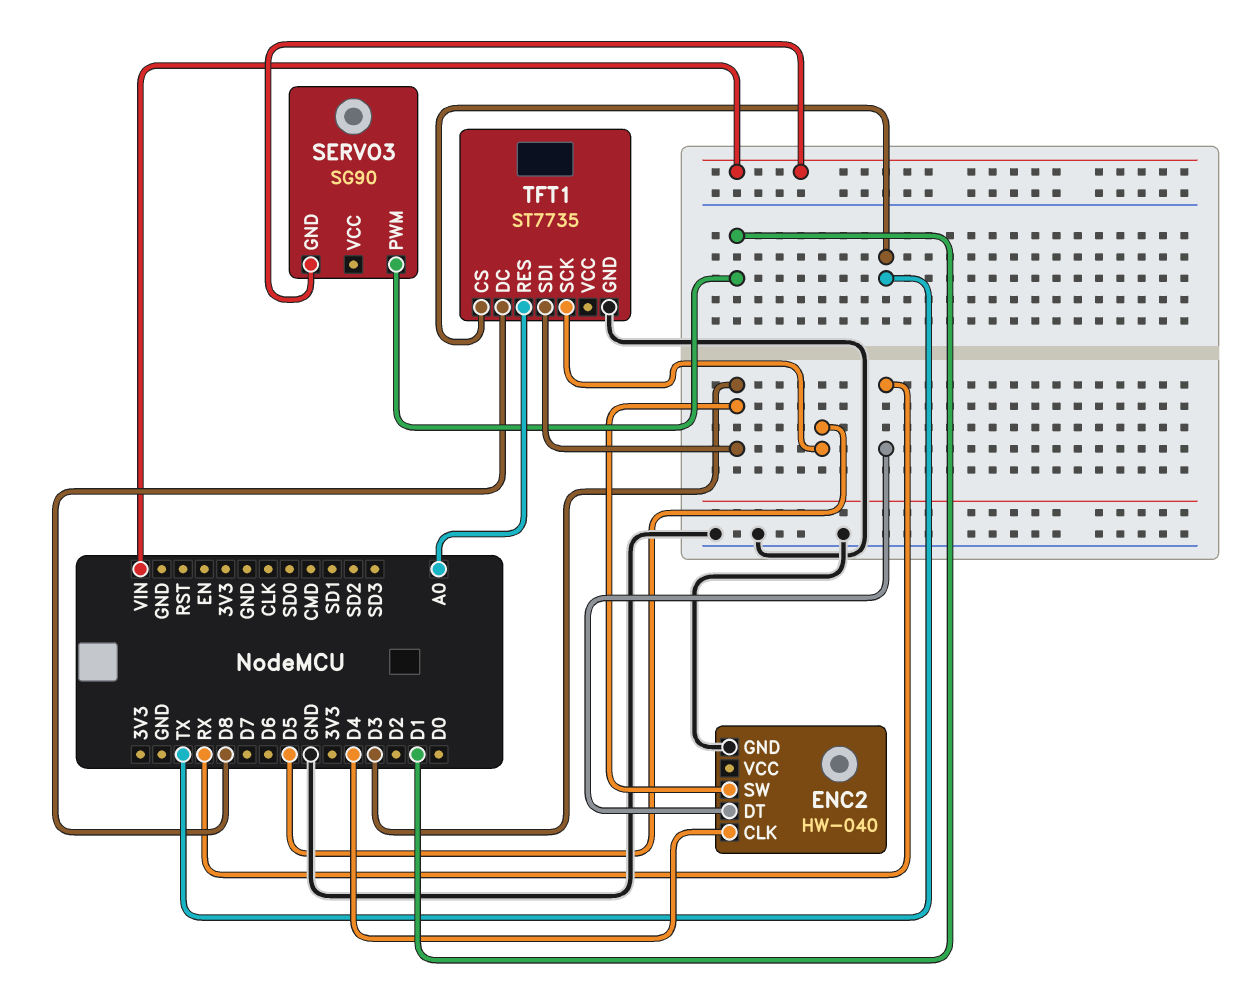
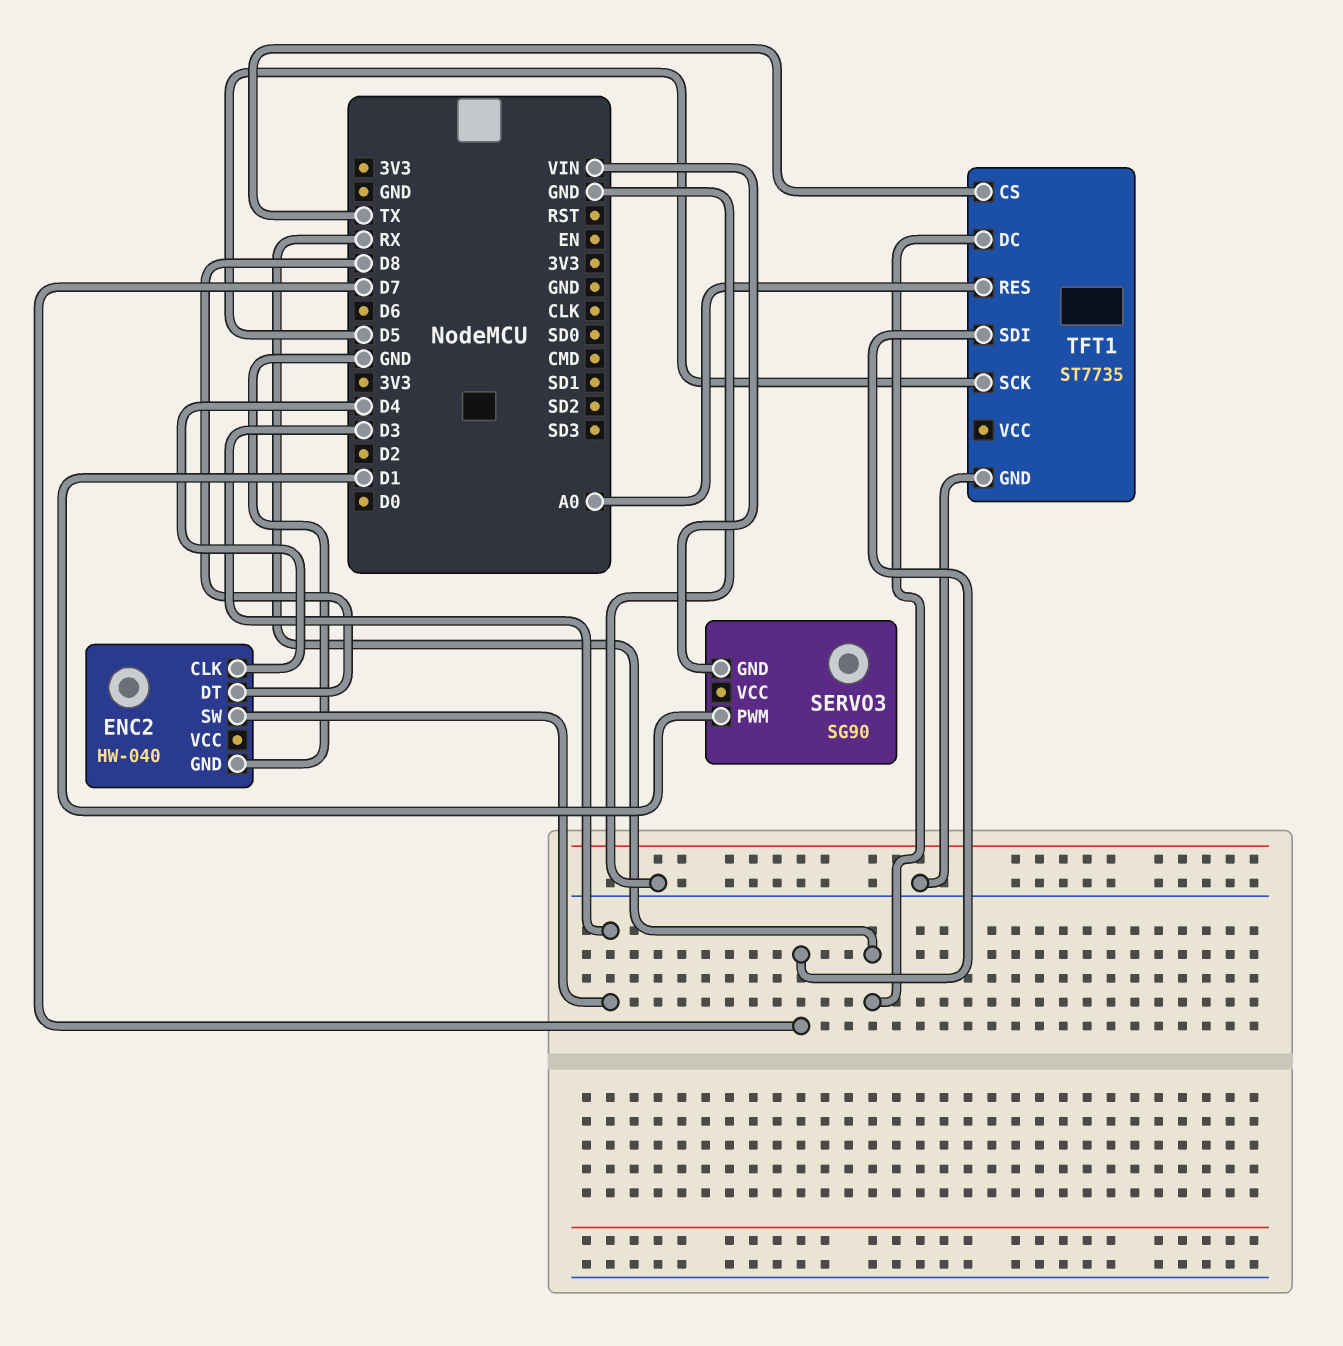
ENC2 pin DT: RX -> D8
TFT1 pin DC: D8 -> RX
TFT1 pin SDI: D3 -> D7

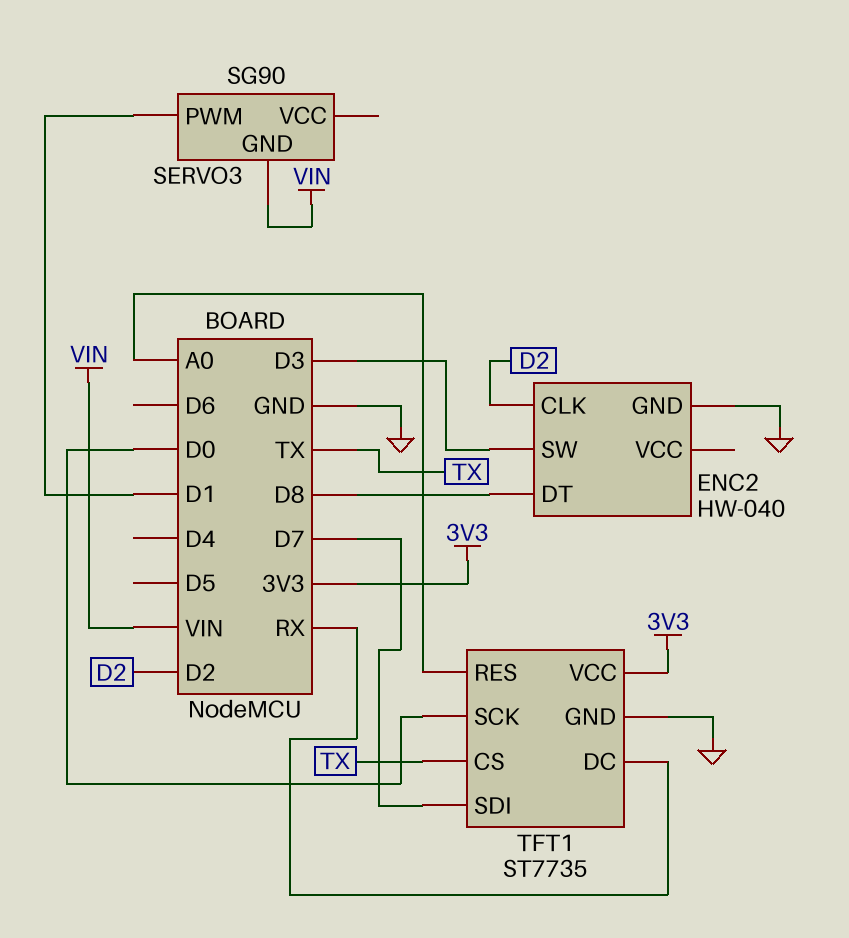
ENC2 pin CLK: D4 -> D2
TFT1 pin SCK: D5 -> D0
TFT1 pin VCC: none -> 3V3

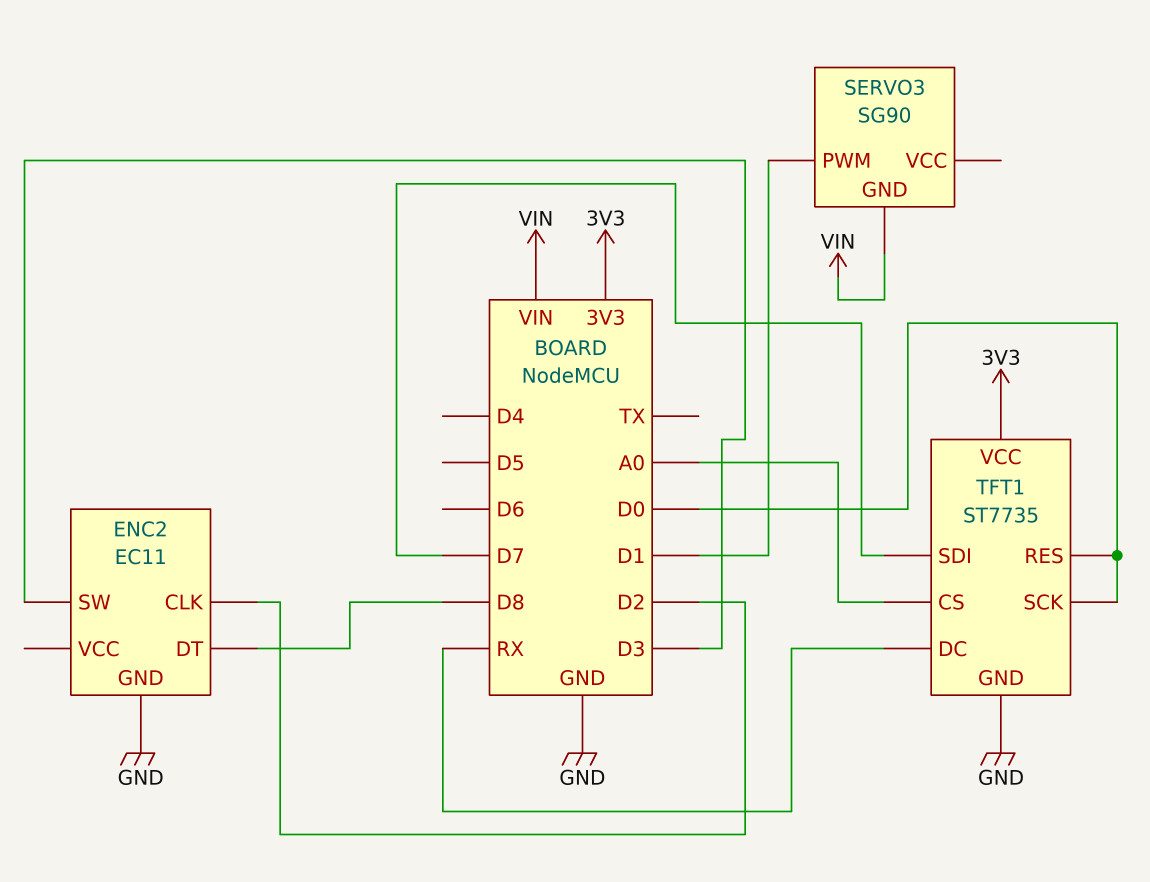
ENC2: HW-040 -> EC11
TFT1 pin CS: TX -> A0
TFT1 pin RES: A0 -> D0

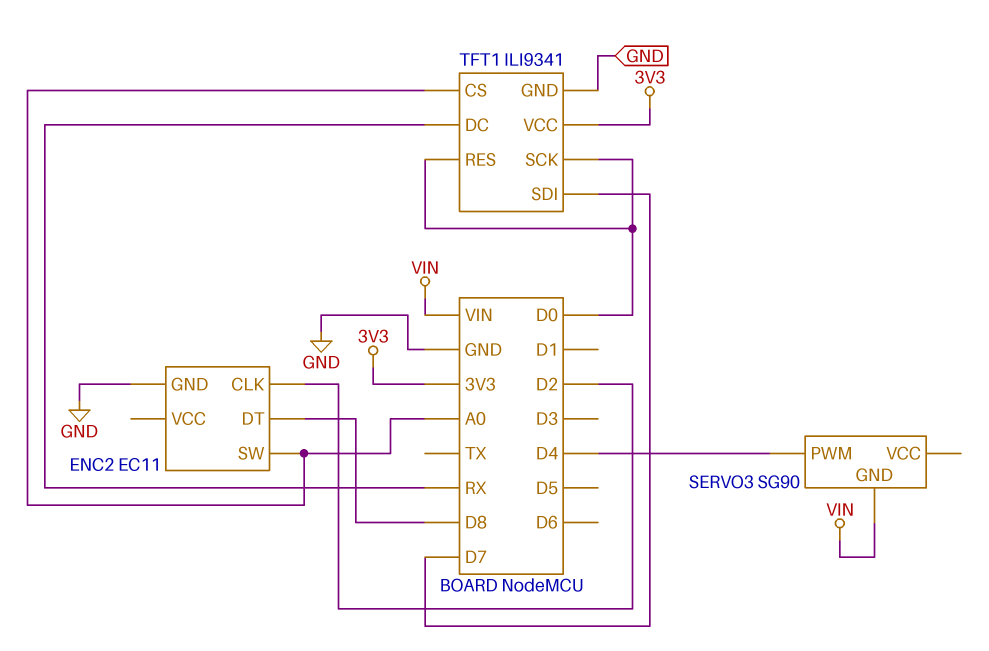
ENC2 pin SW: D3 -> A0
SERVO3 pin PWM: D1 -> D4
TFT1: ST7735 -> ILI9341

